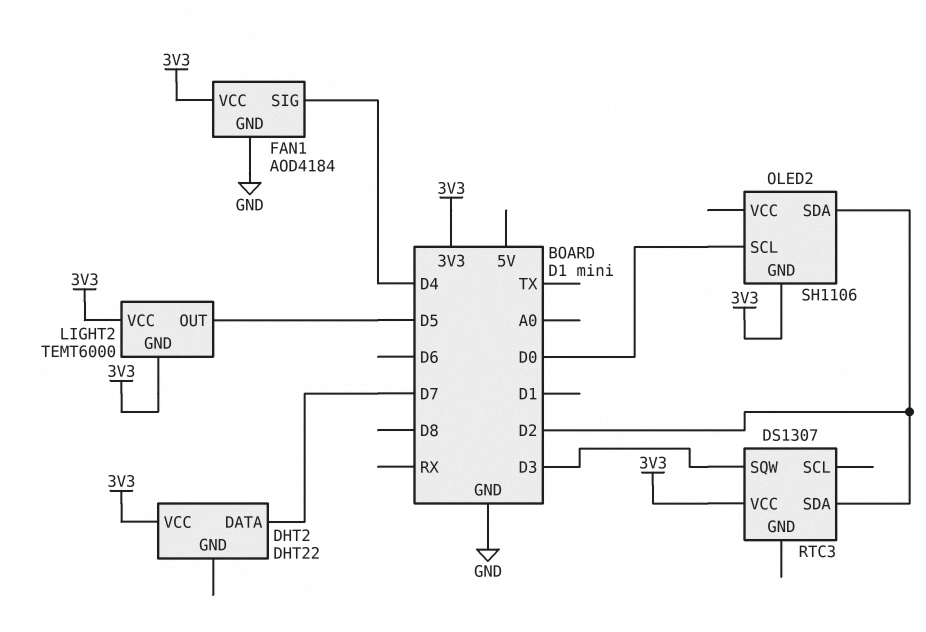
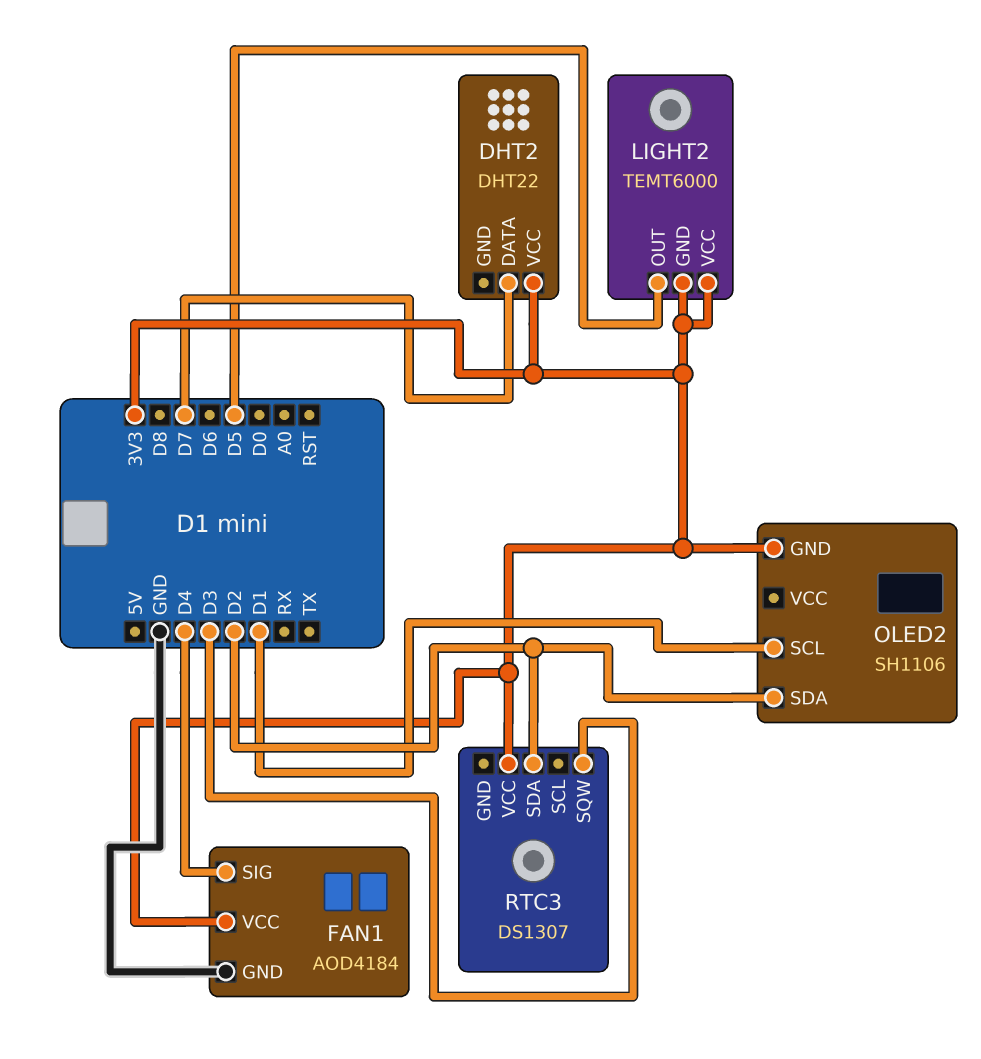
OLED2 pin SCL: D0 -> D1

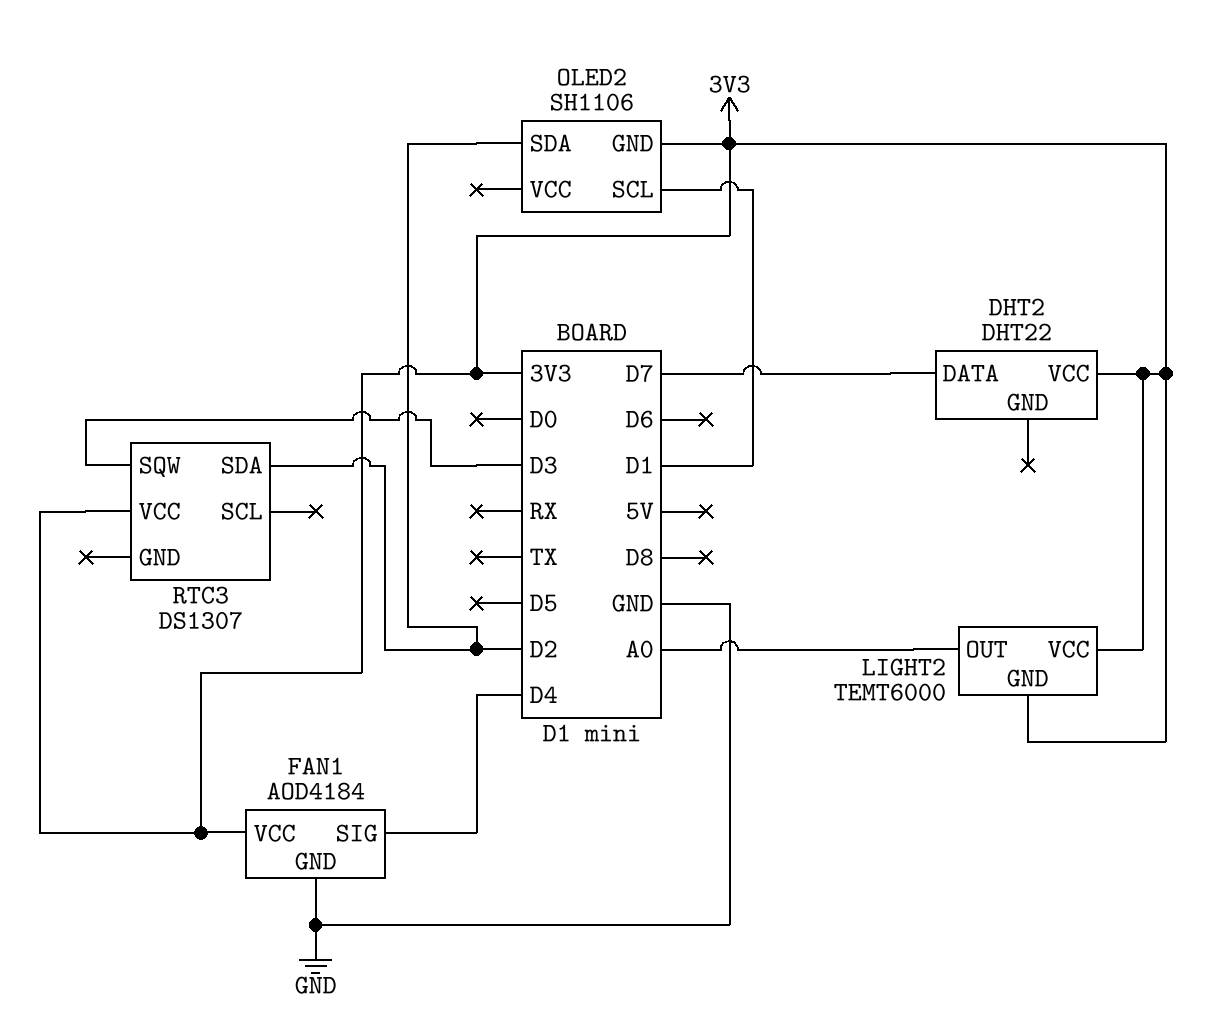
LIGHT2 pin OUT: D5 -> A0

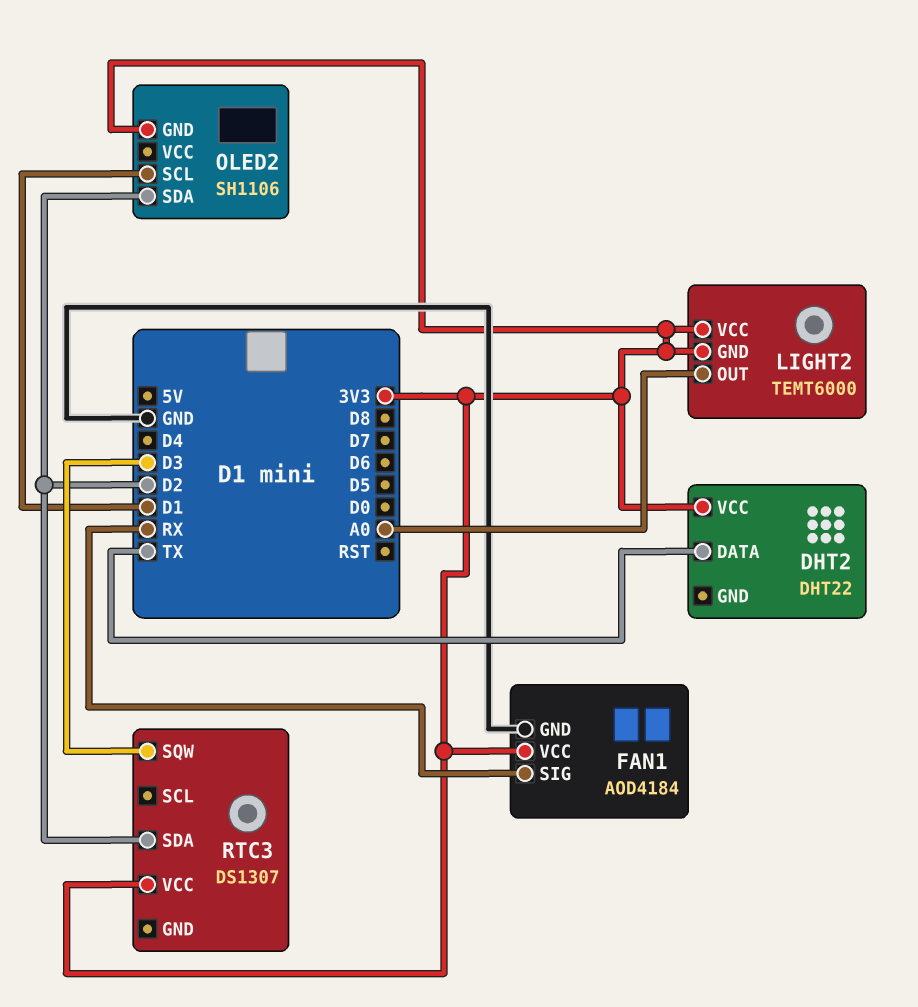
DHT2 pin DATA: D7 -> TX
FAN1 pin SIG: D4 -> RX

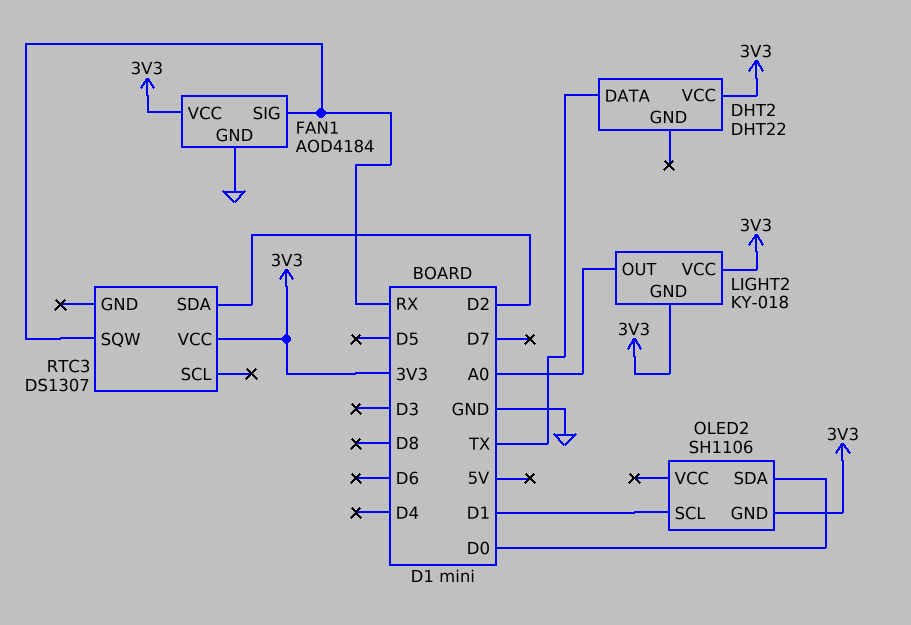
LIGHT2: TEMT6000 -> KY-018
OLED2 pin SDA: D2 -> D0
RTC3 pin SQW: D3 -> RX

